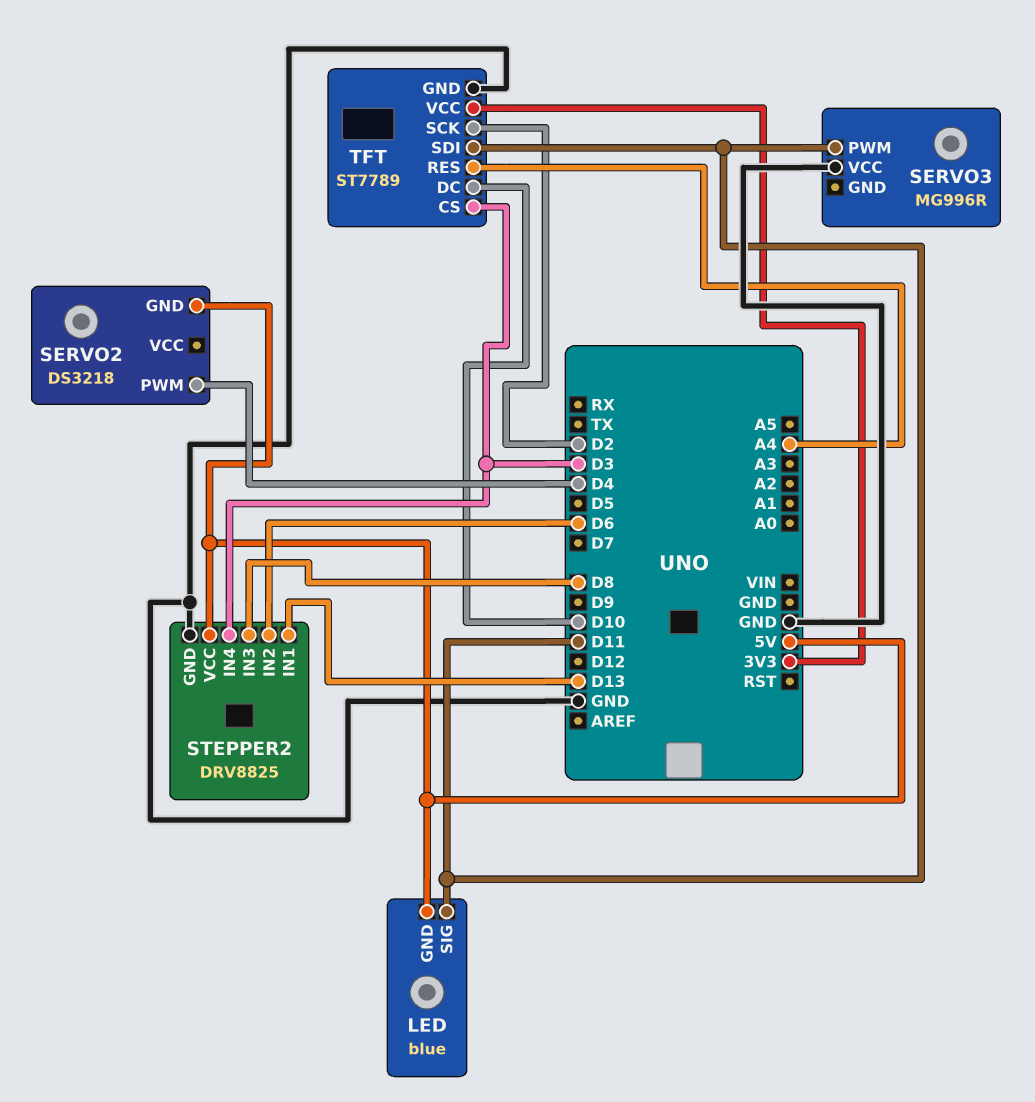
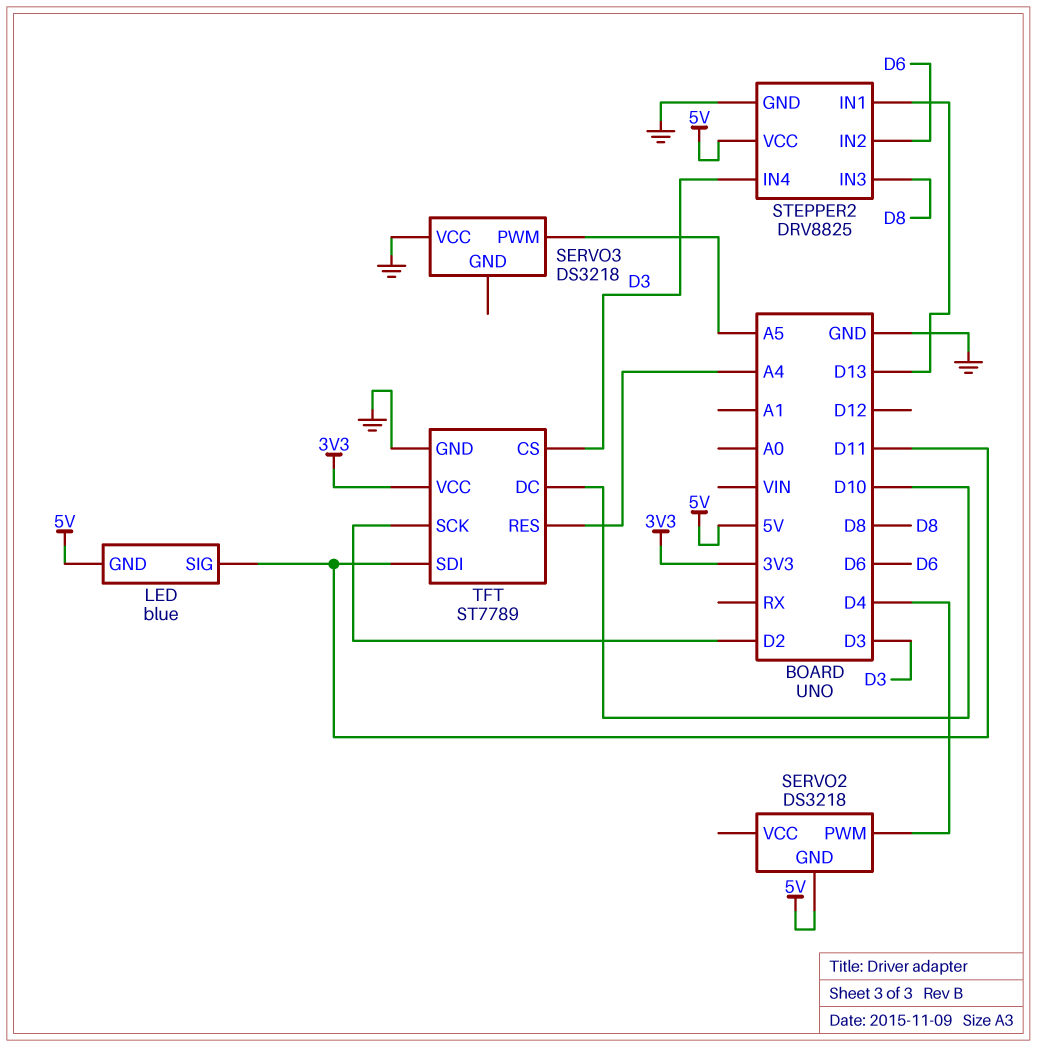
SERVO3: MG996R -> DS3218
SERVO3 pin PWM: D11 -> A5

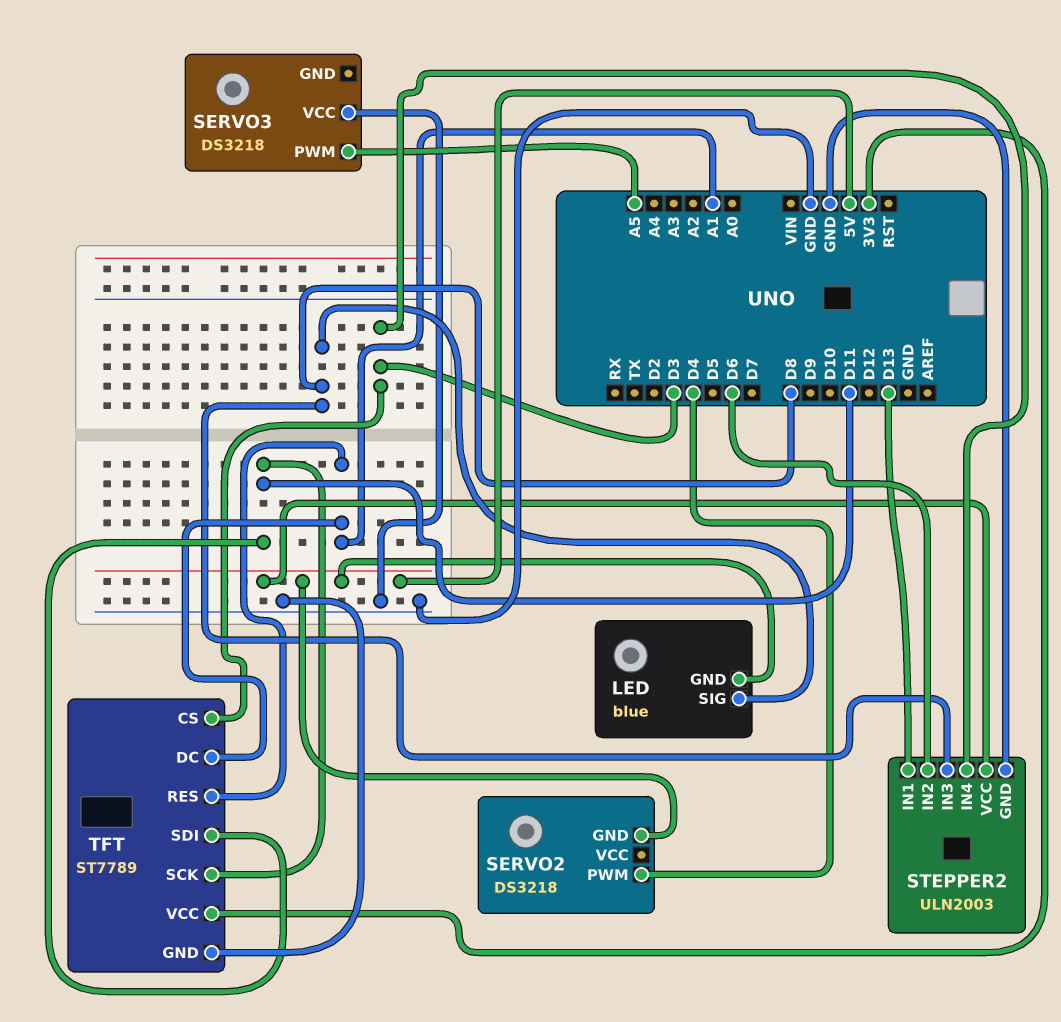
LED pin SIG: D11 -> D8
STEPPER2: DRV8825 -> ULN2003
TFT pin DC: D10 -> A1
TFT pin RES: A4 -> A1
TFT pin SCK: D2 -> D11

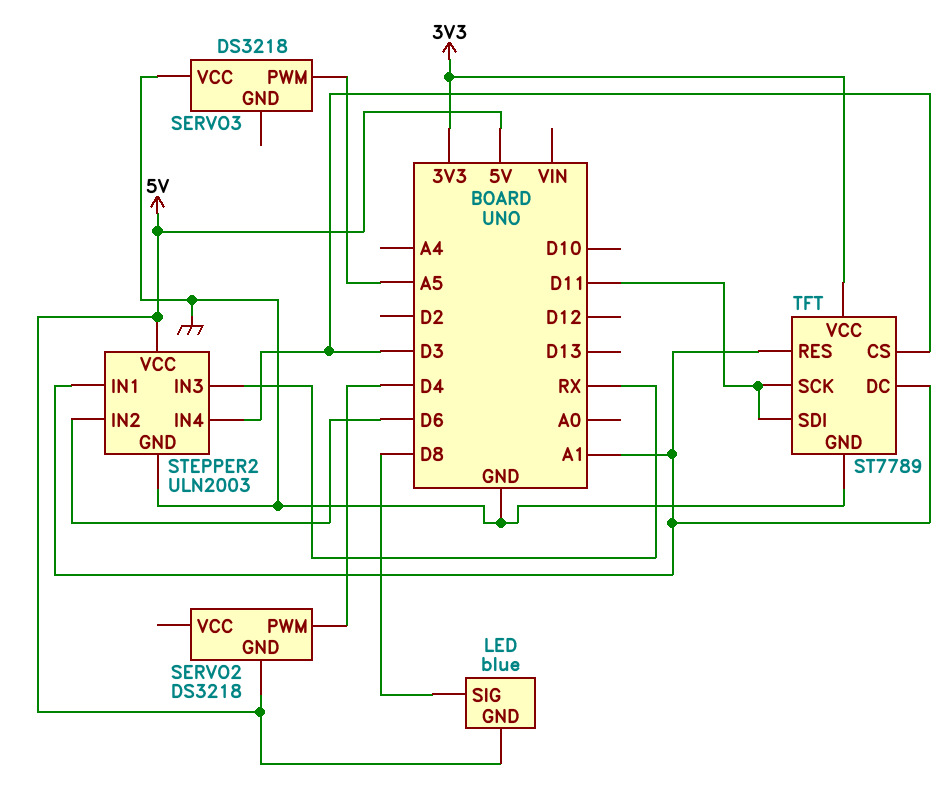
STEPPER2 pin IN1: D13 -> A1
STEPPER2 pin IN3: D8 -> RX

